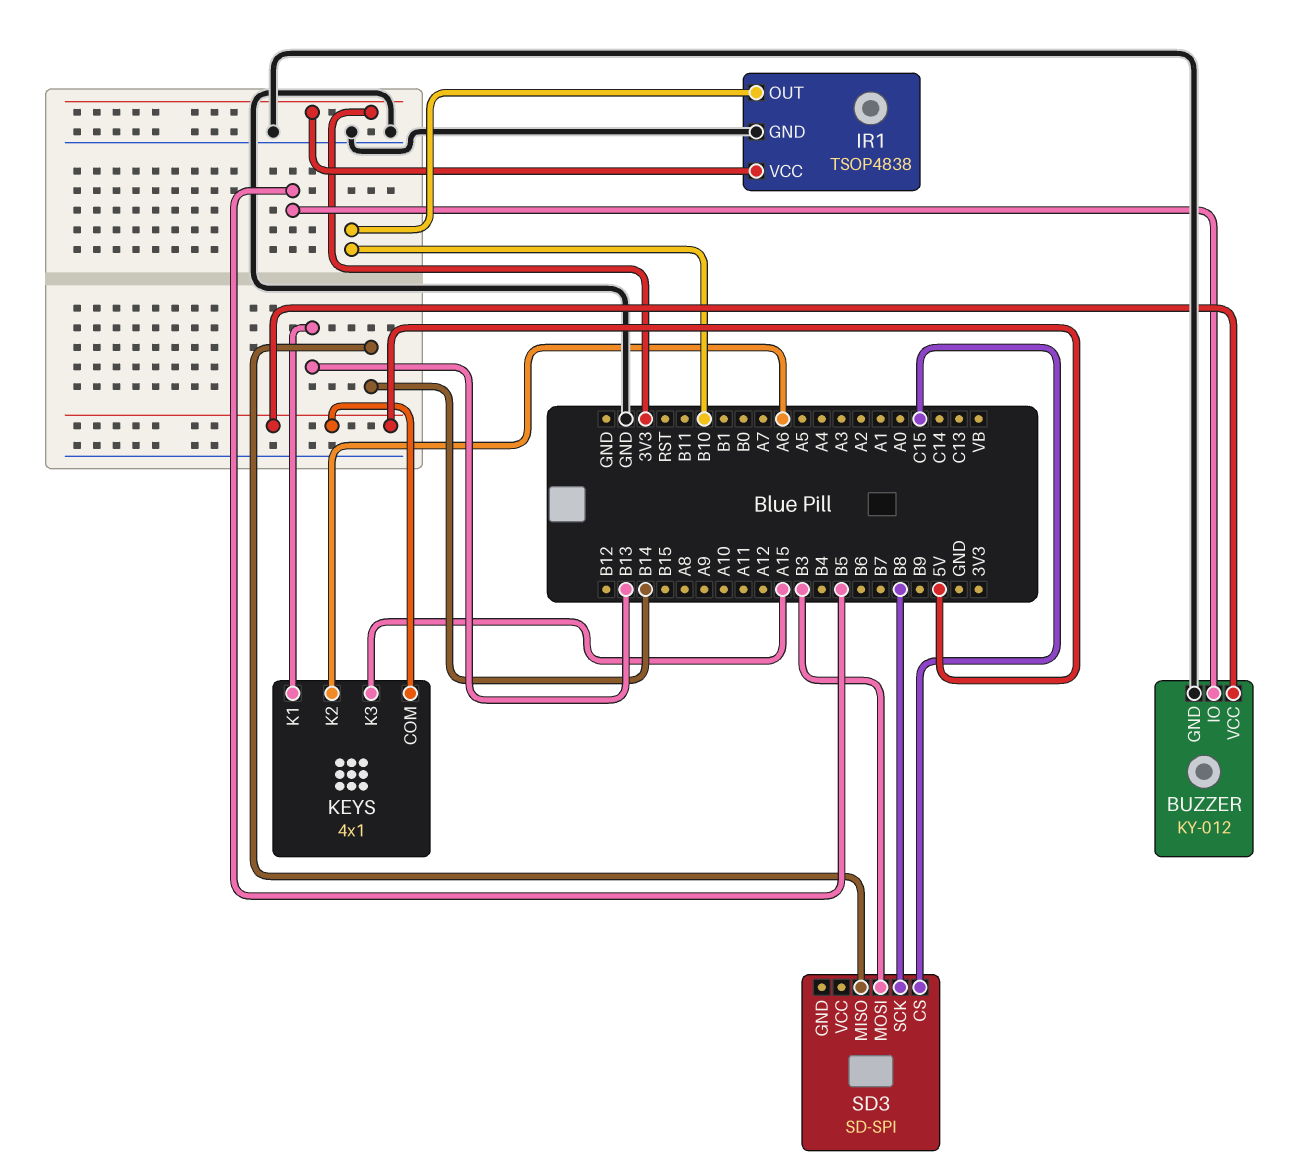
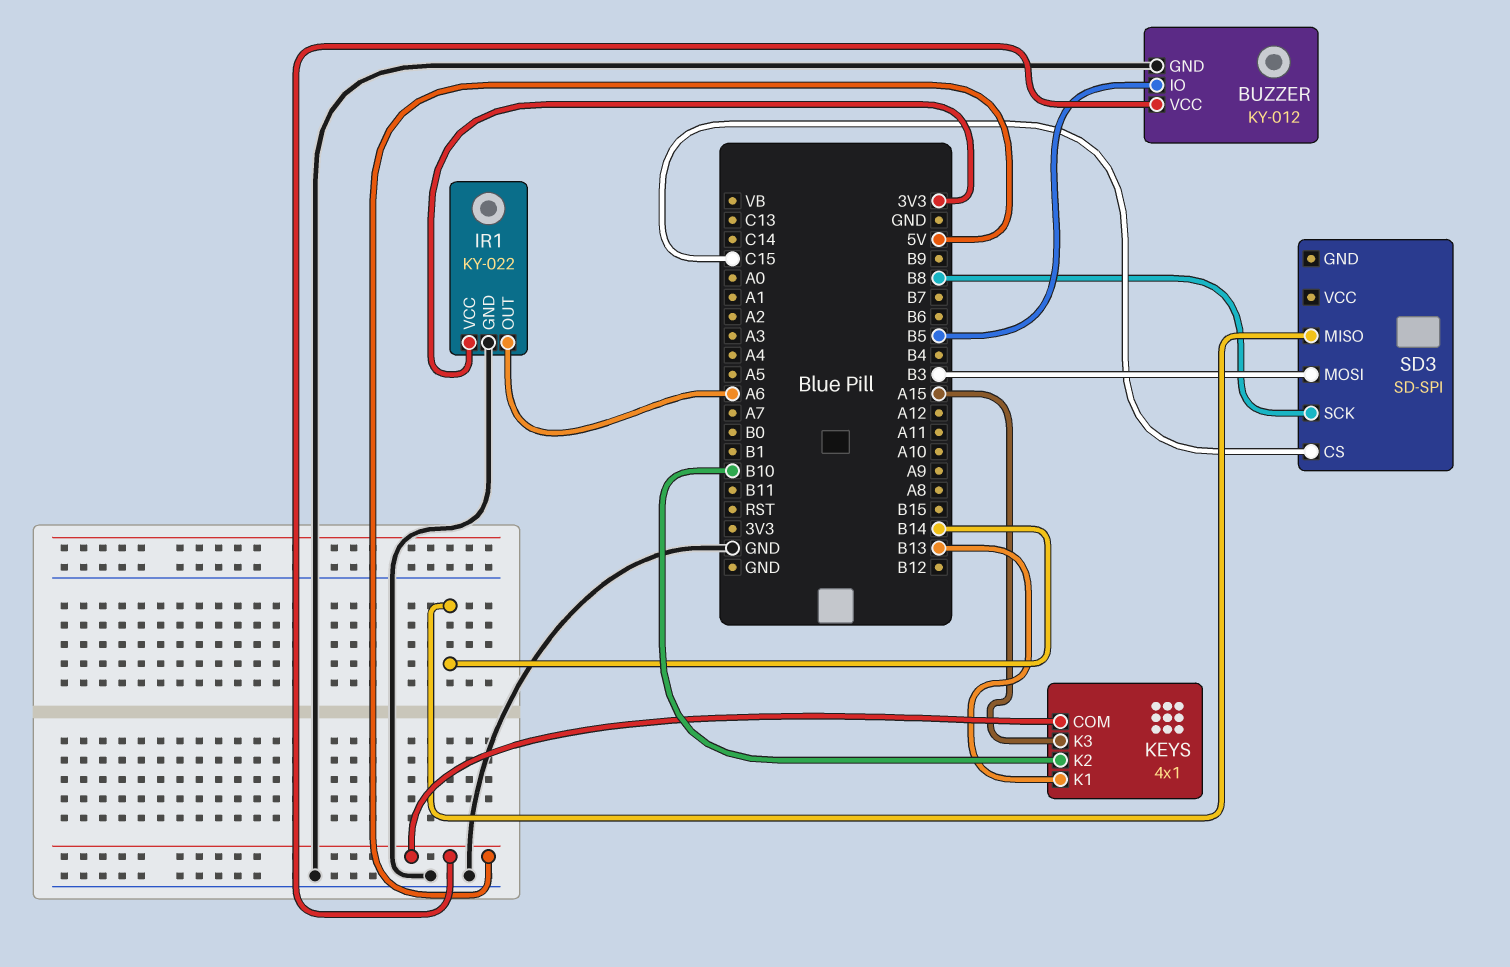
IR1: TSOP4838 -> KY-022
IR1 pin OUT: B10 -> A6
KEYS pin K2: A6 -> B10

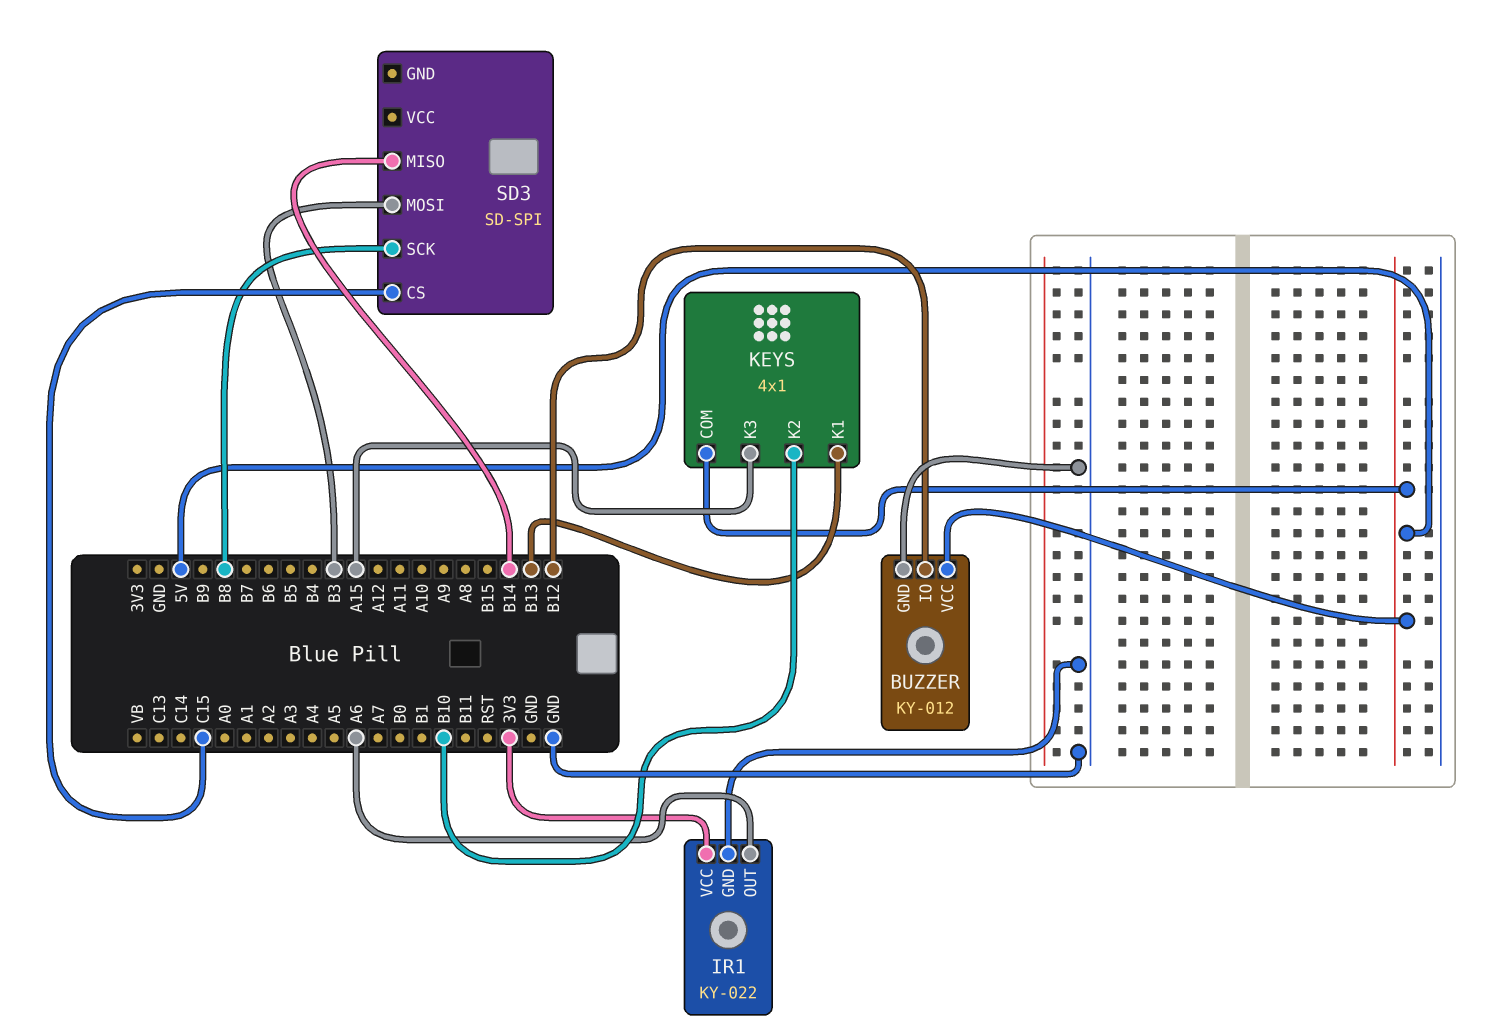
BUZZER pin IO: B5 -> B12

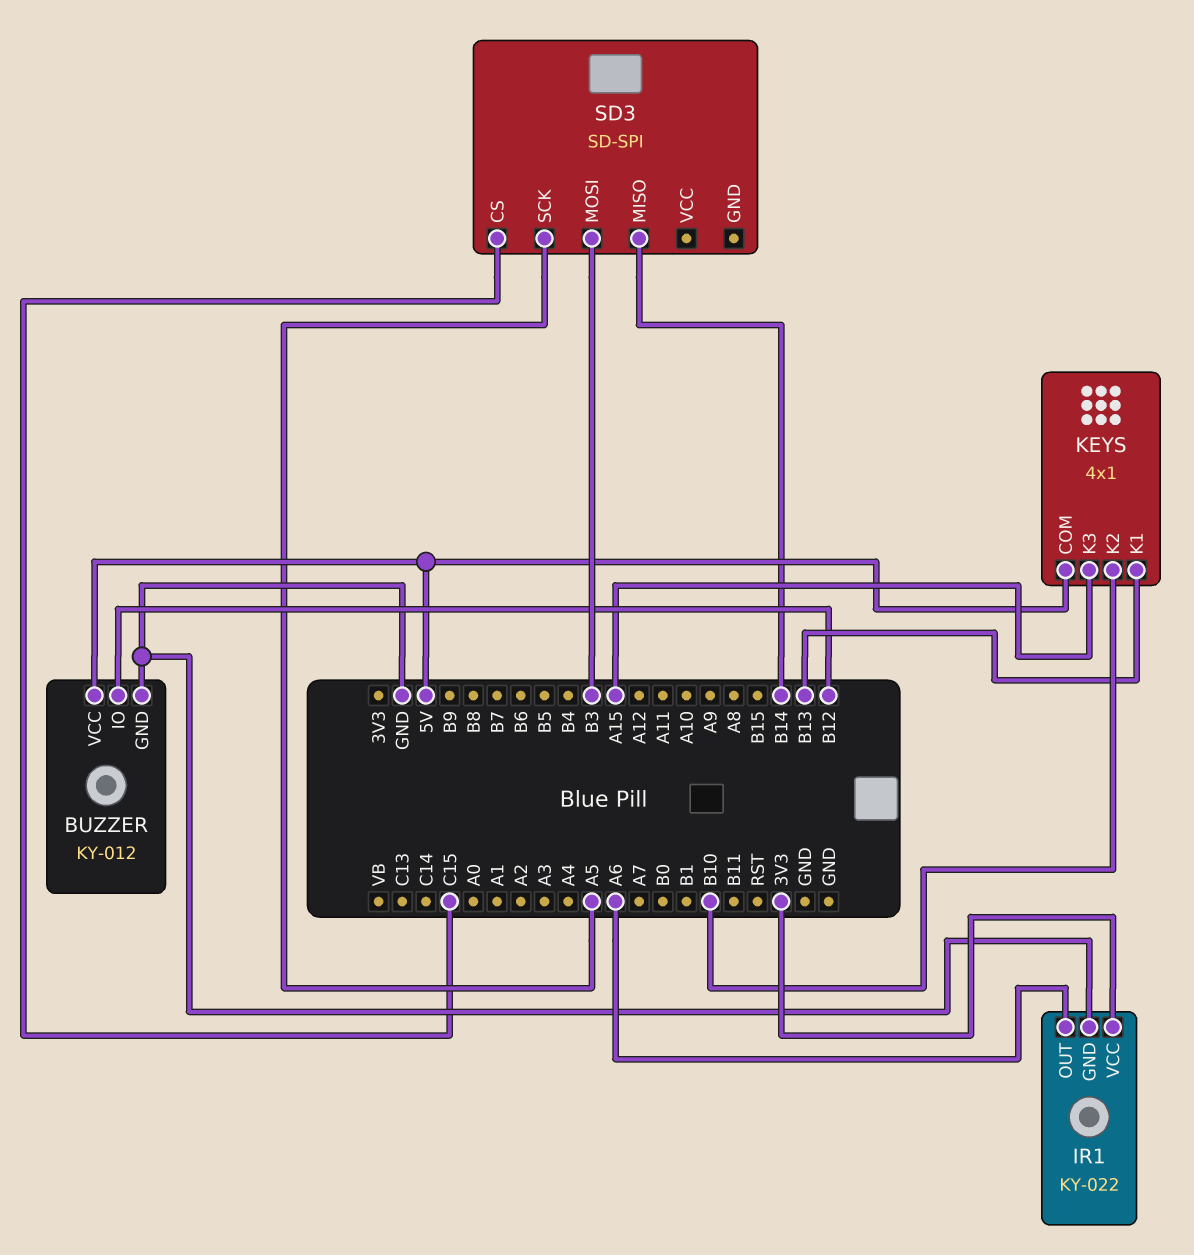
SD3 pin SCK: B8 -> A5

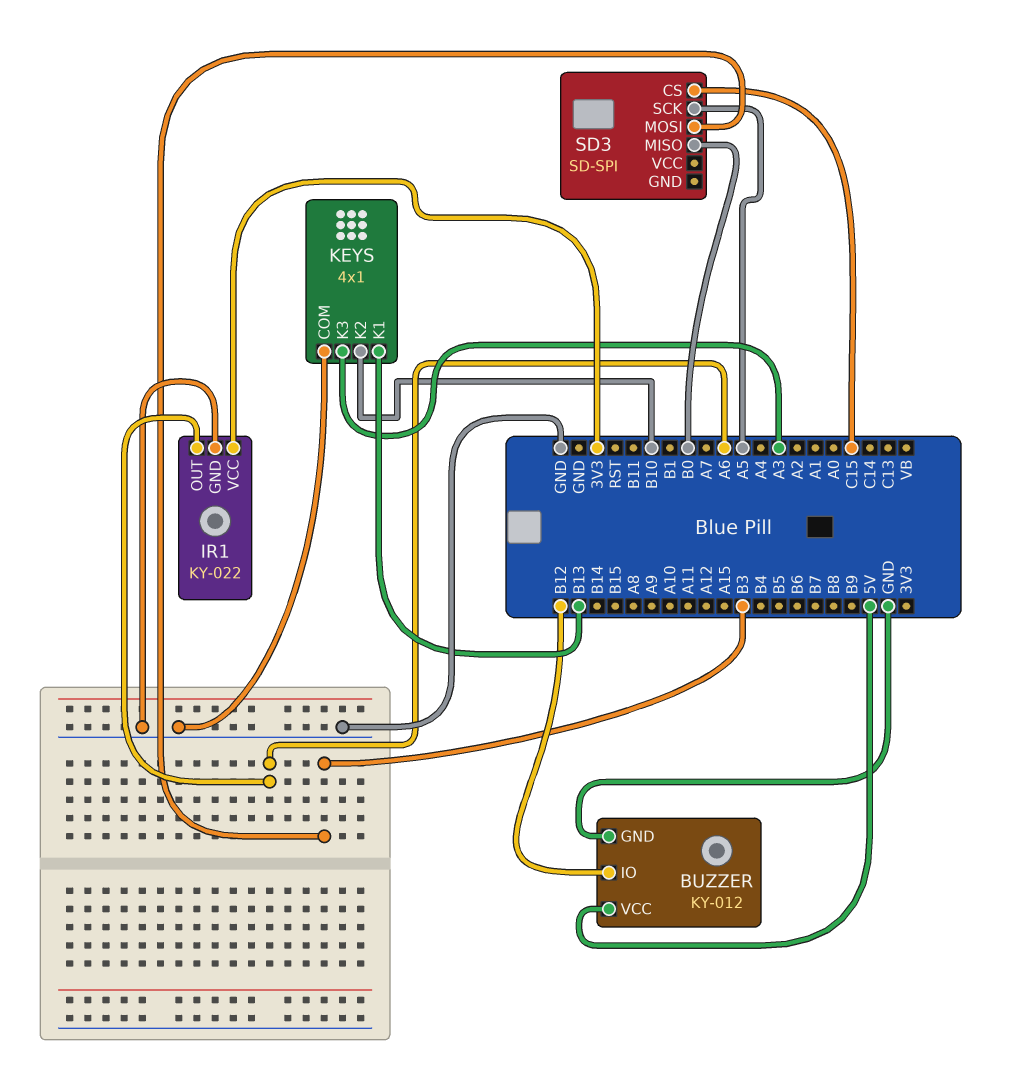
KEYS pin COM: 5V -> GND
KEYS pin K3: A15 -> A3
SD3 pin MISO: B14 -> B0

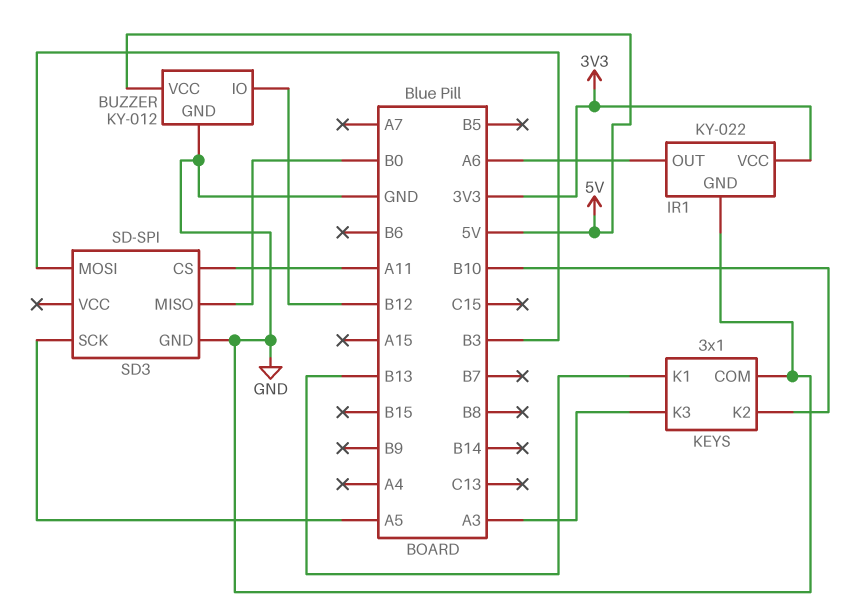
KEYS: 4x1 -> 3x1
SD3 pin CS: C15 -> A11
SD3 pin GND: none -> GND

